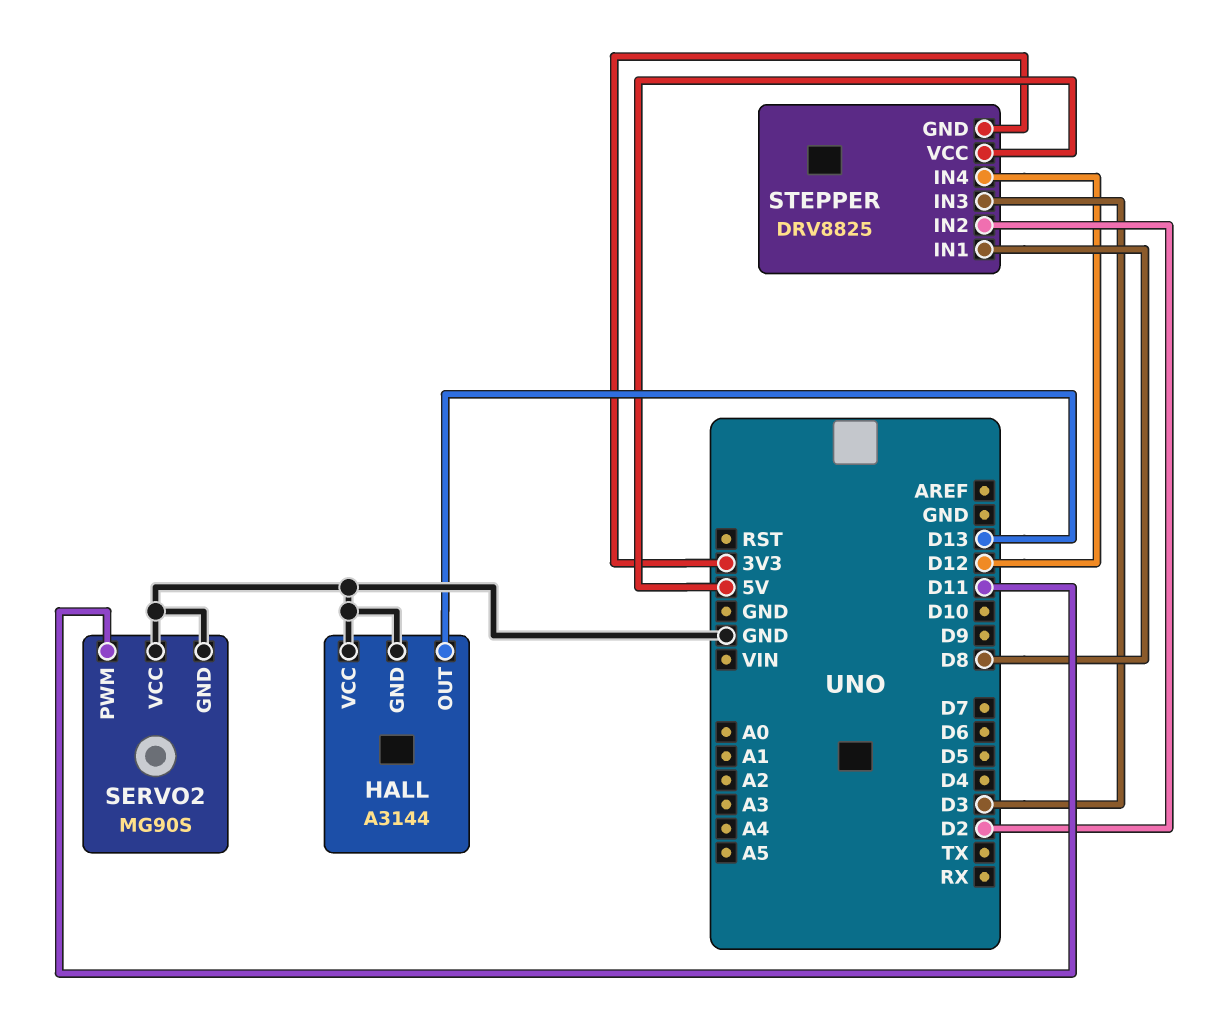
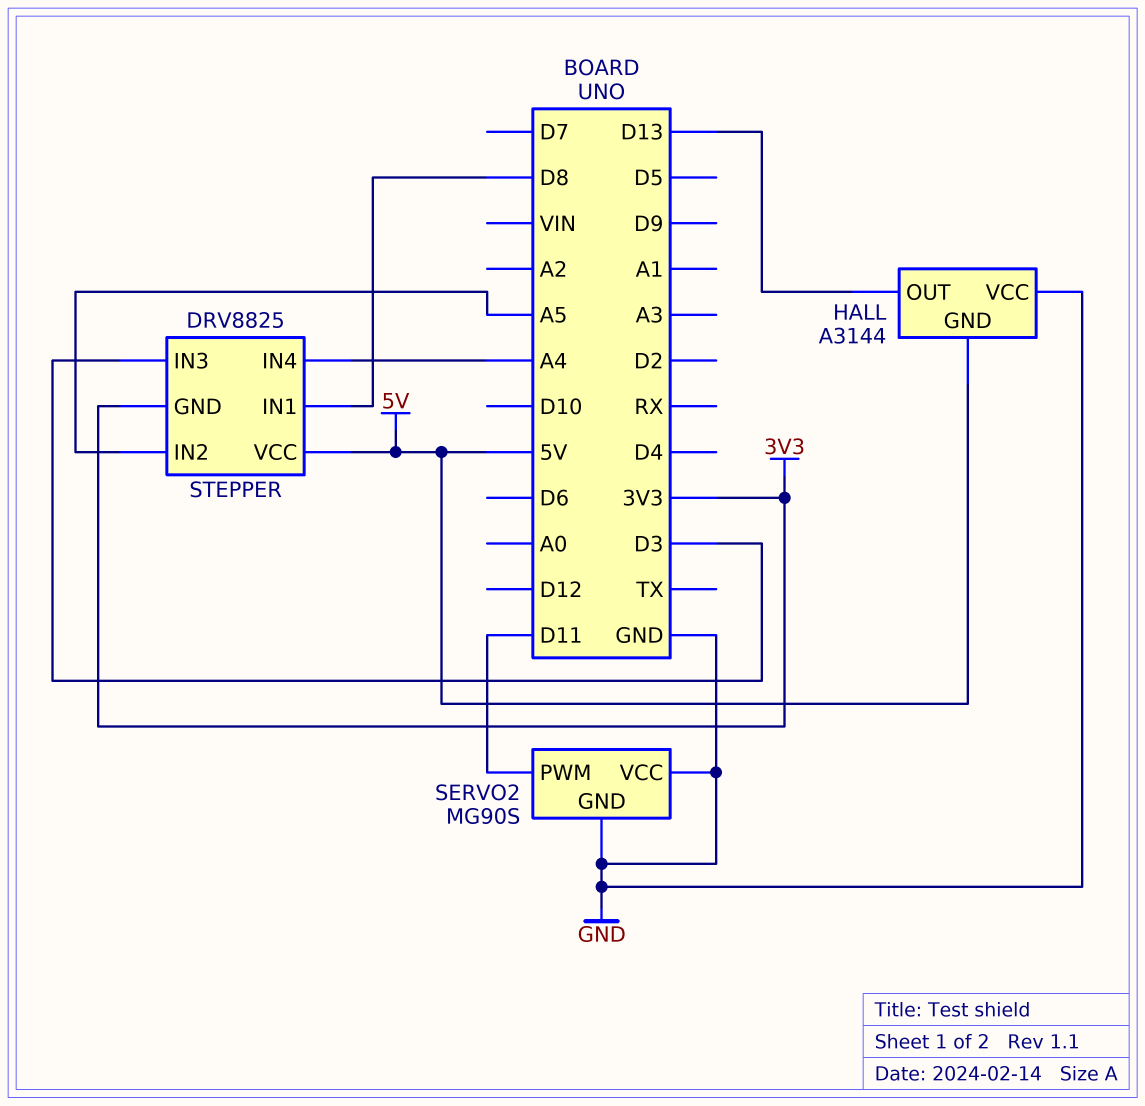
HALL pin GND: GND -> 5V
STEPPER pin IN2: D2 -> A5
STEPPER pin IN4: D12 -> A4

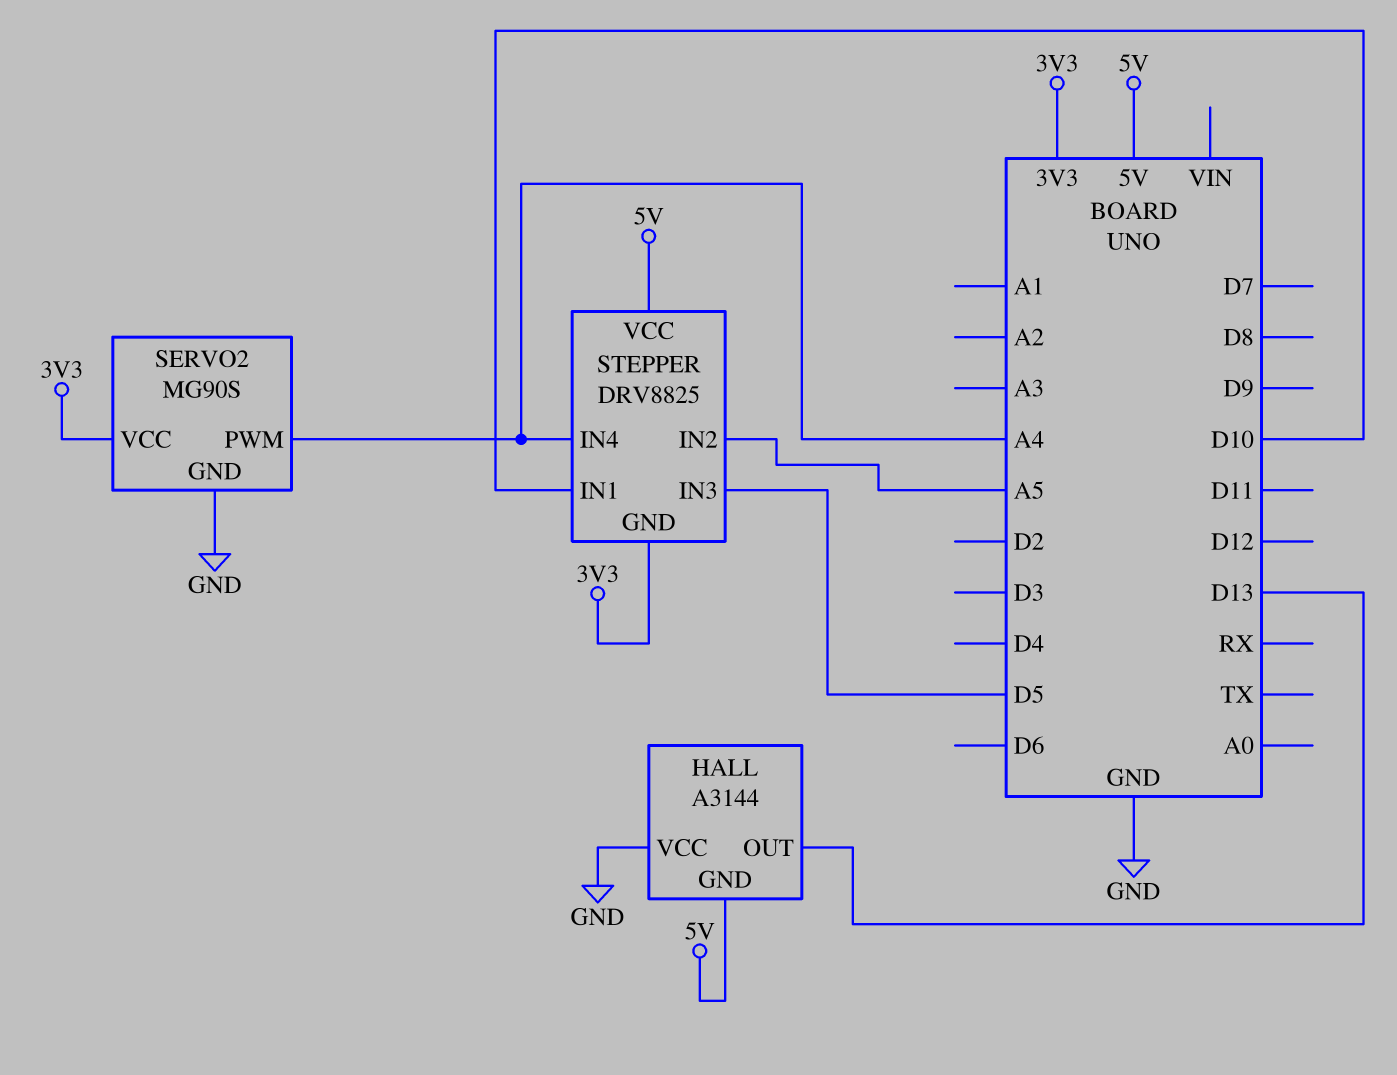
SERVO2 pin PWM: D11 -> A4
SERVO2 pin VCC: GND -> 3V3
STEPPER pin IN1: D8 -> D10
STEPPER pin IN3: D3 -> D5

